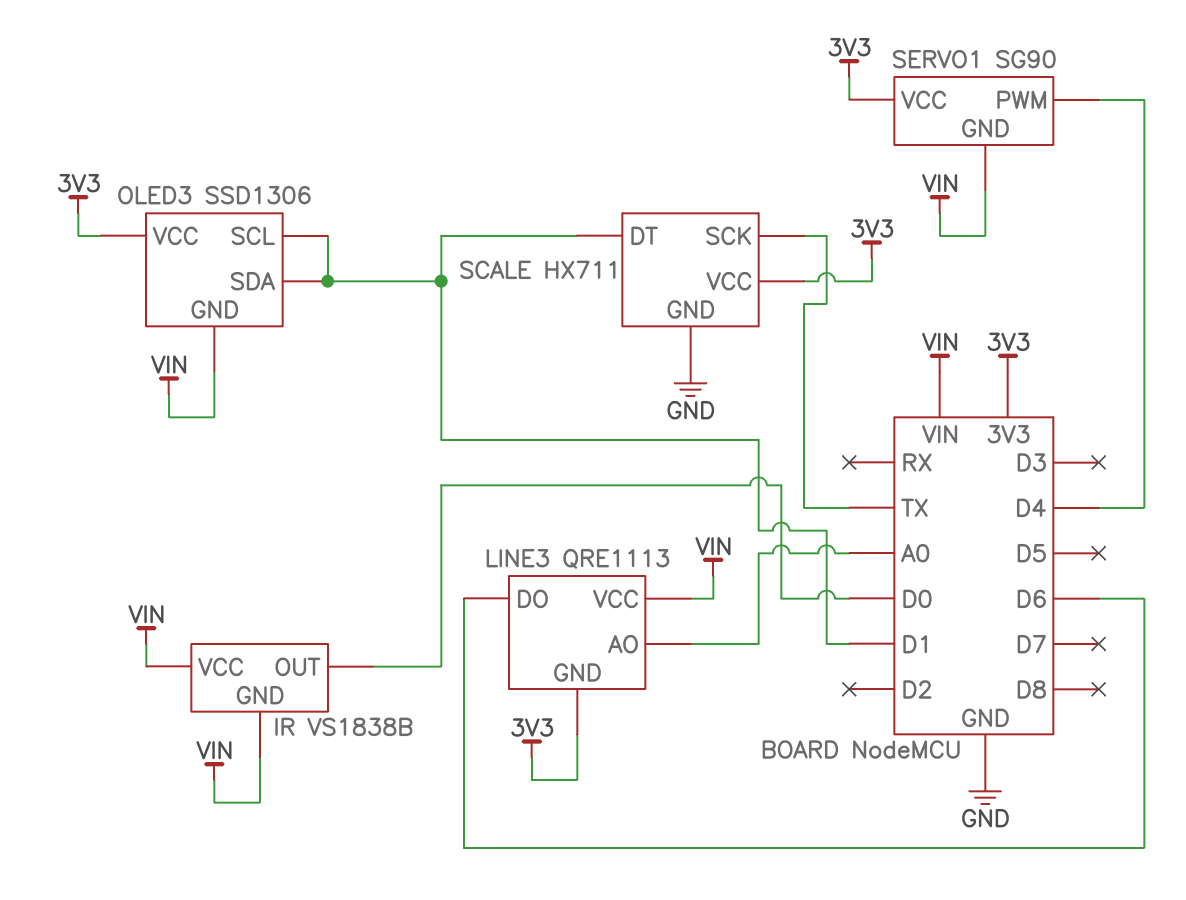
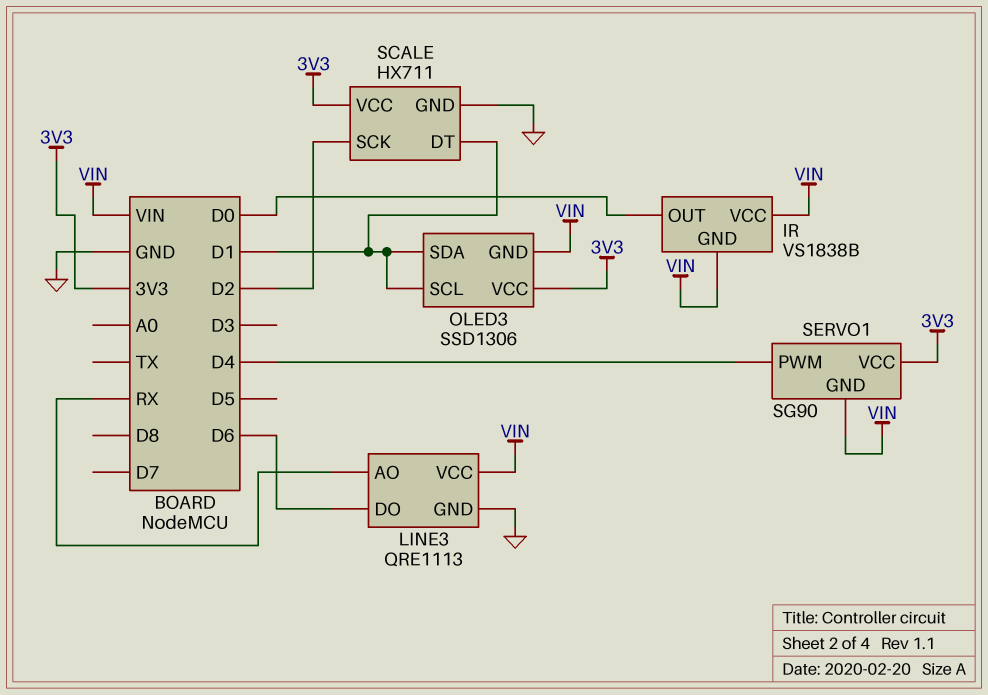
LINE3 pin AO: A0 -> RX
LINE3 pin GND: 3V3 -> GND
SCALE pin SCK: TX -> D2

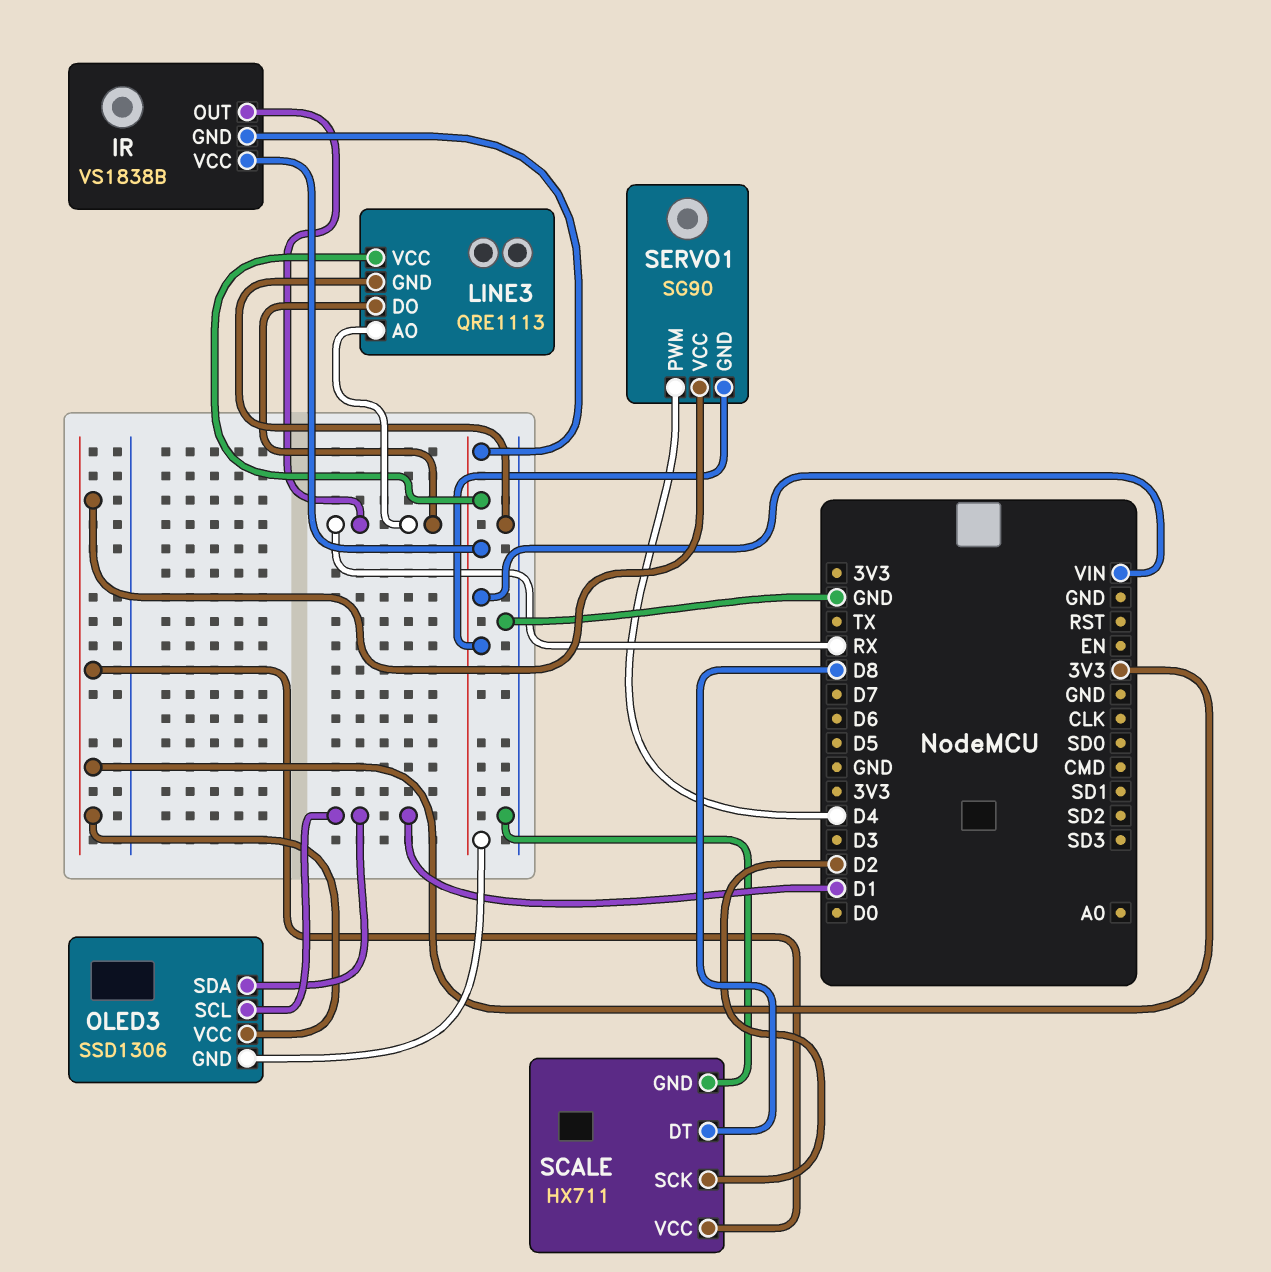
IR pin OUT: D0 -> RX
LINE3 pin DO: D6 -> RX
SCALE pin DT: D1 -> D8

